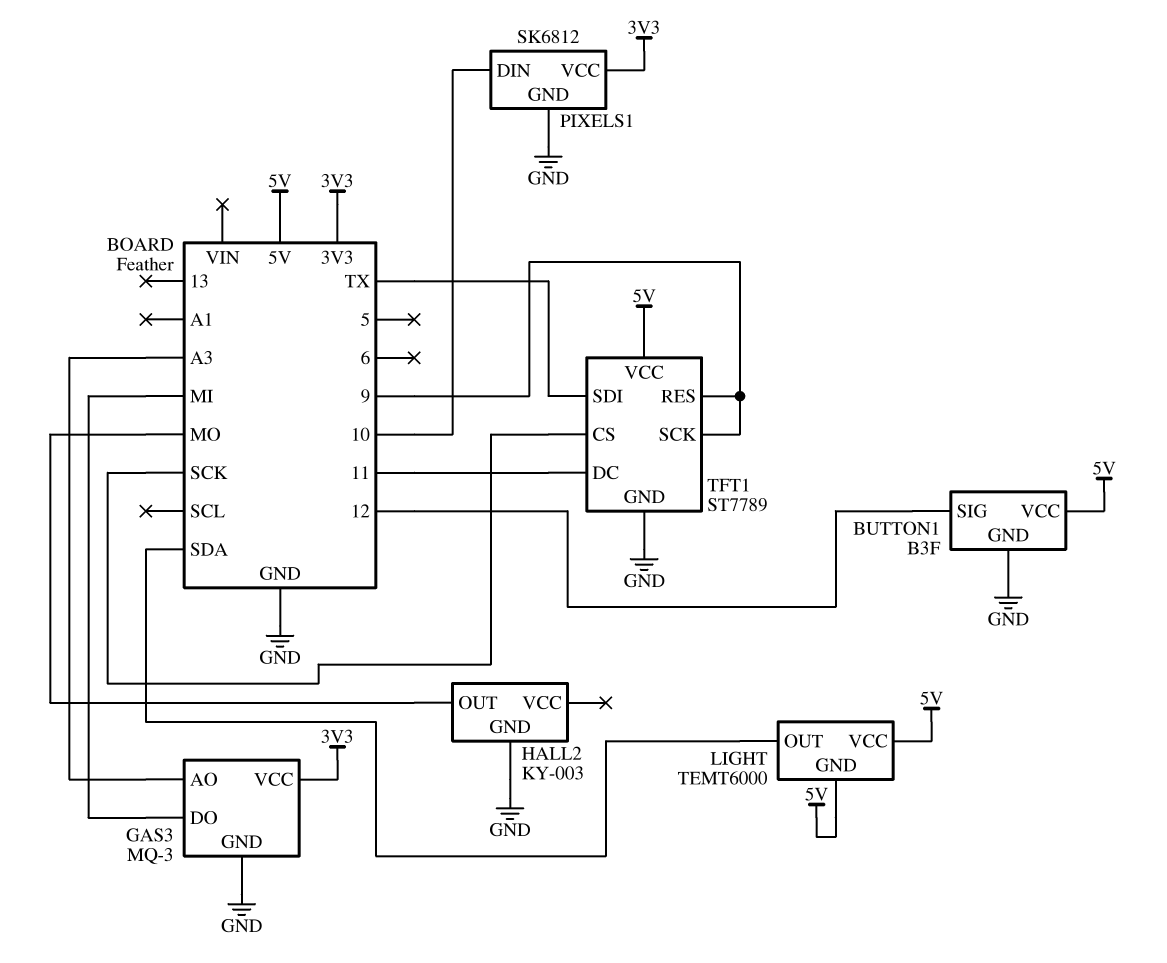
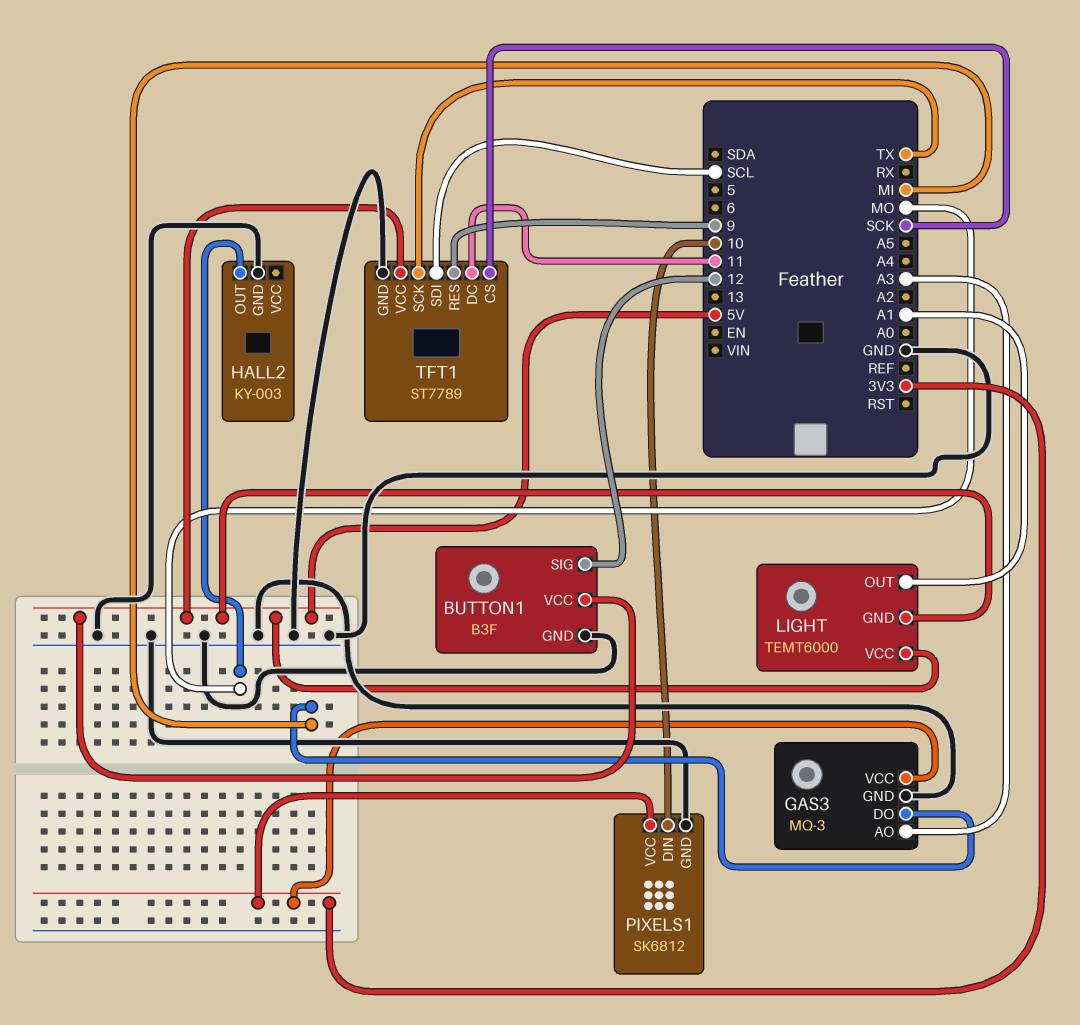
LIGHT pin OUT: SDA -> A1
TFT1 pin SCK: 9 -> TX
TFT1 pin SDI: TX -> SCL

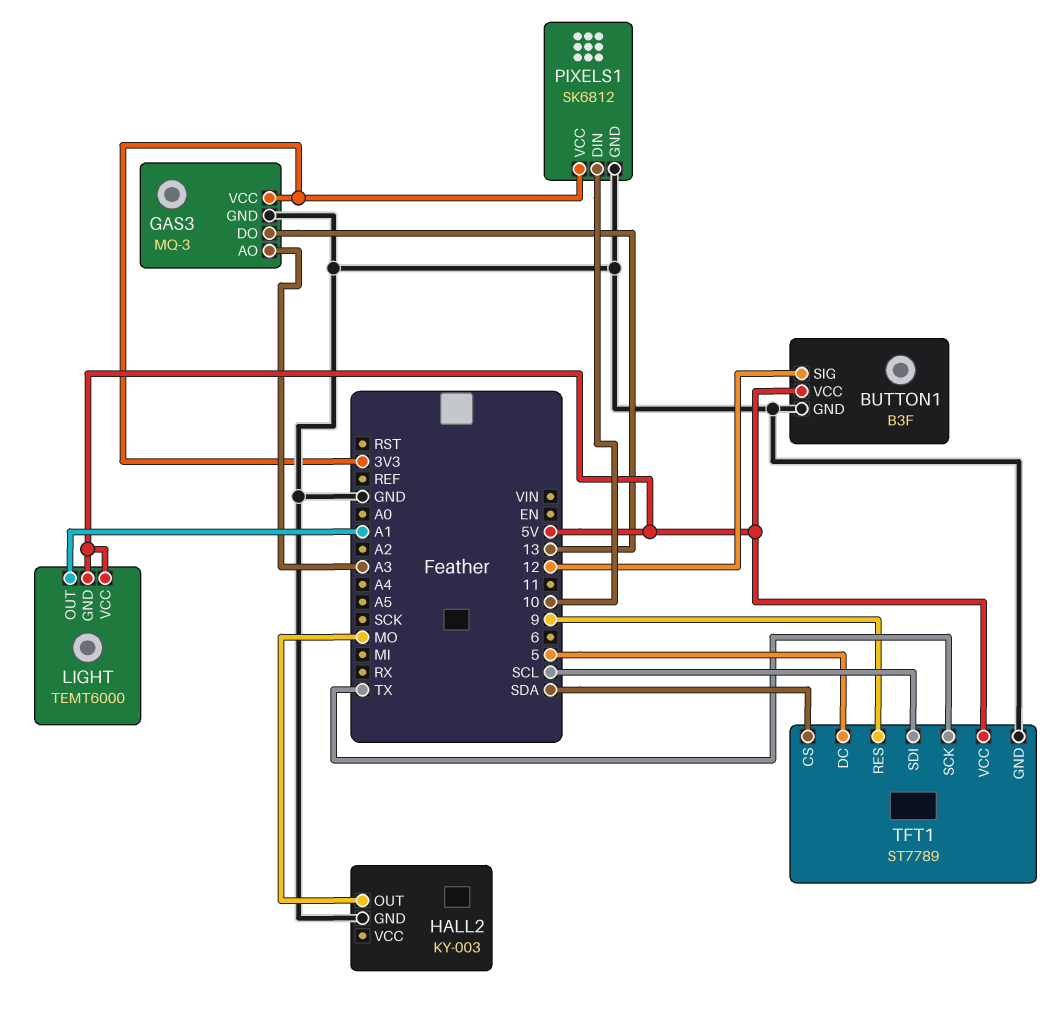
GAS3 pin DO: MI -> 13
TFT1 pin CS: SCK -> SDA
TFT1 pin DC: 11 -> 5

